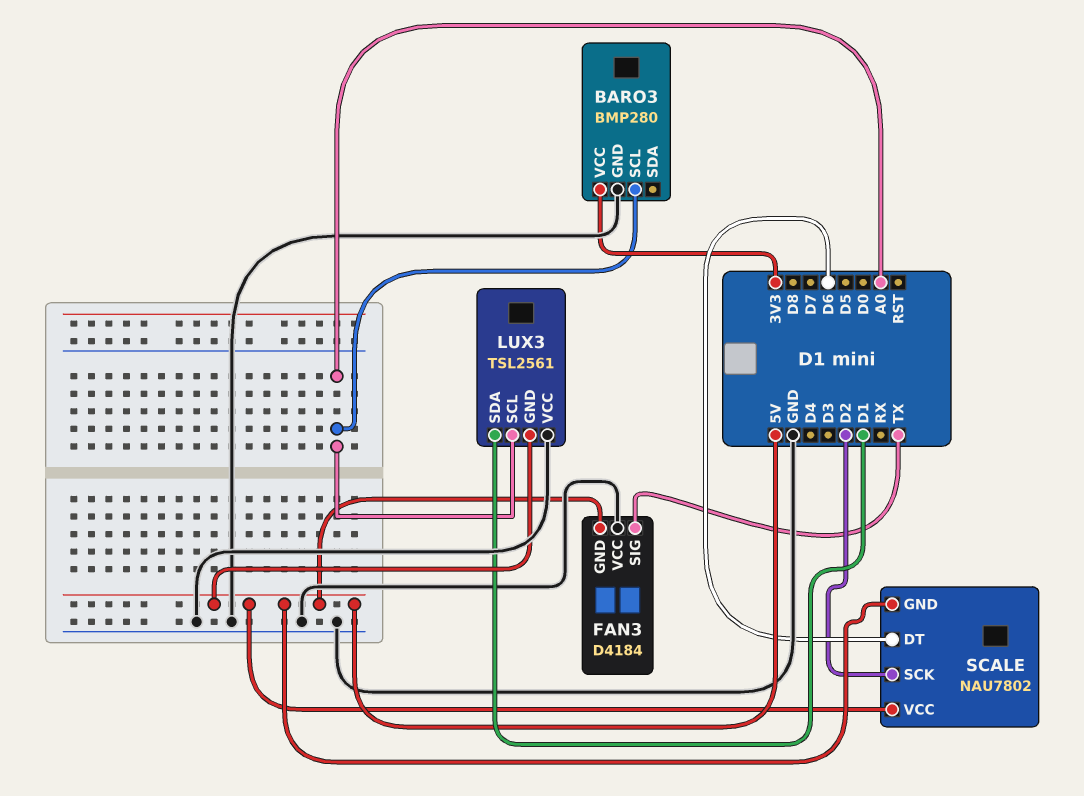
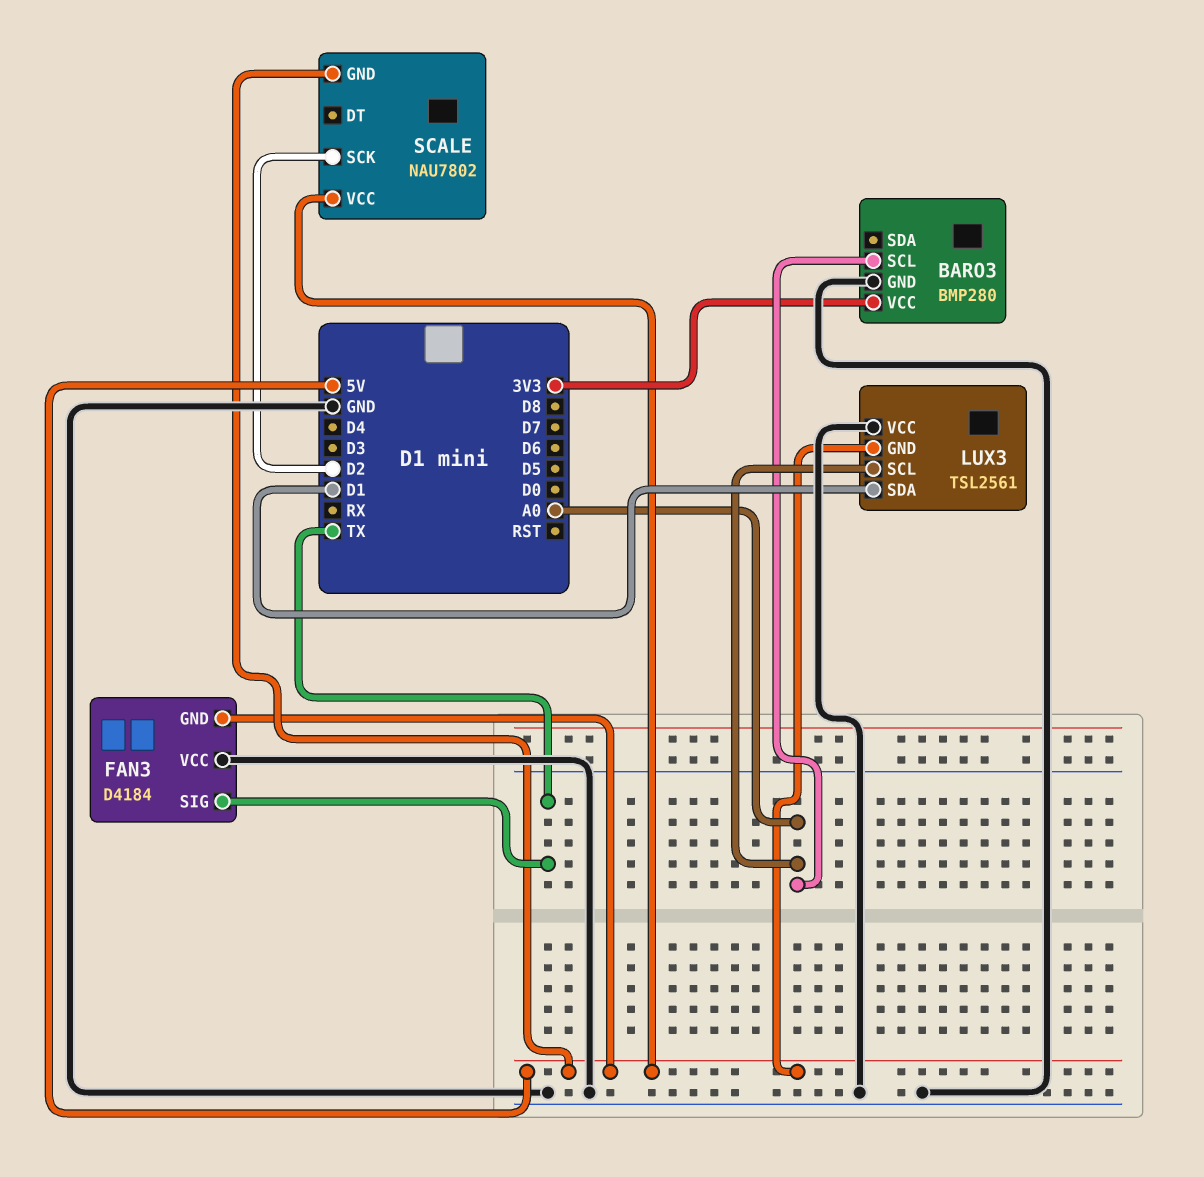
SCALE pin DT: D6 -> none

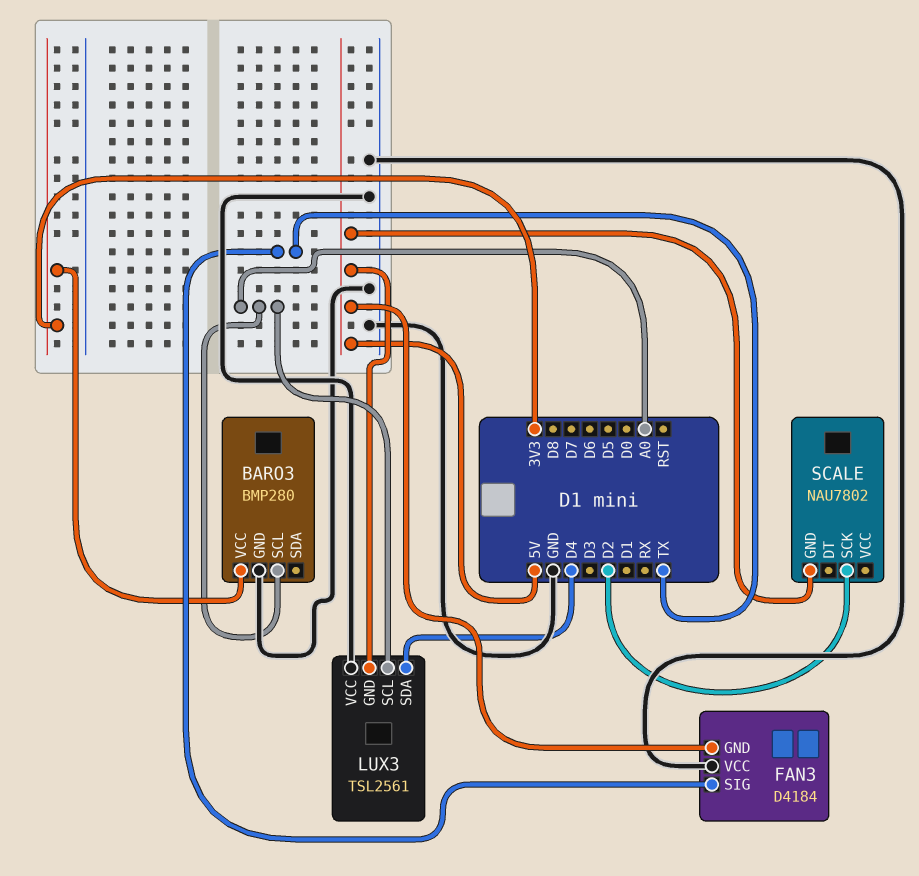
LUX3 pin SDA: D1 -> D4
SCALE pin VCC: 5V -> none

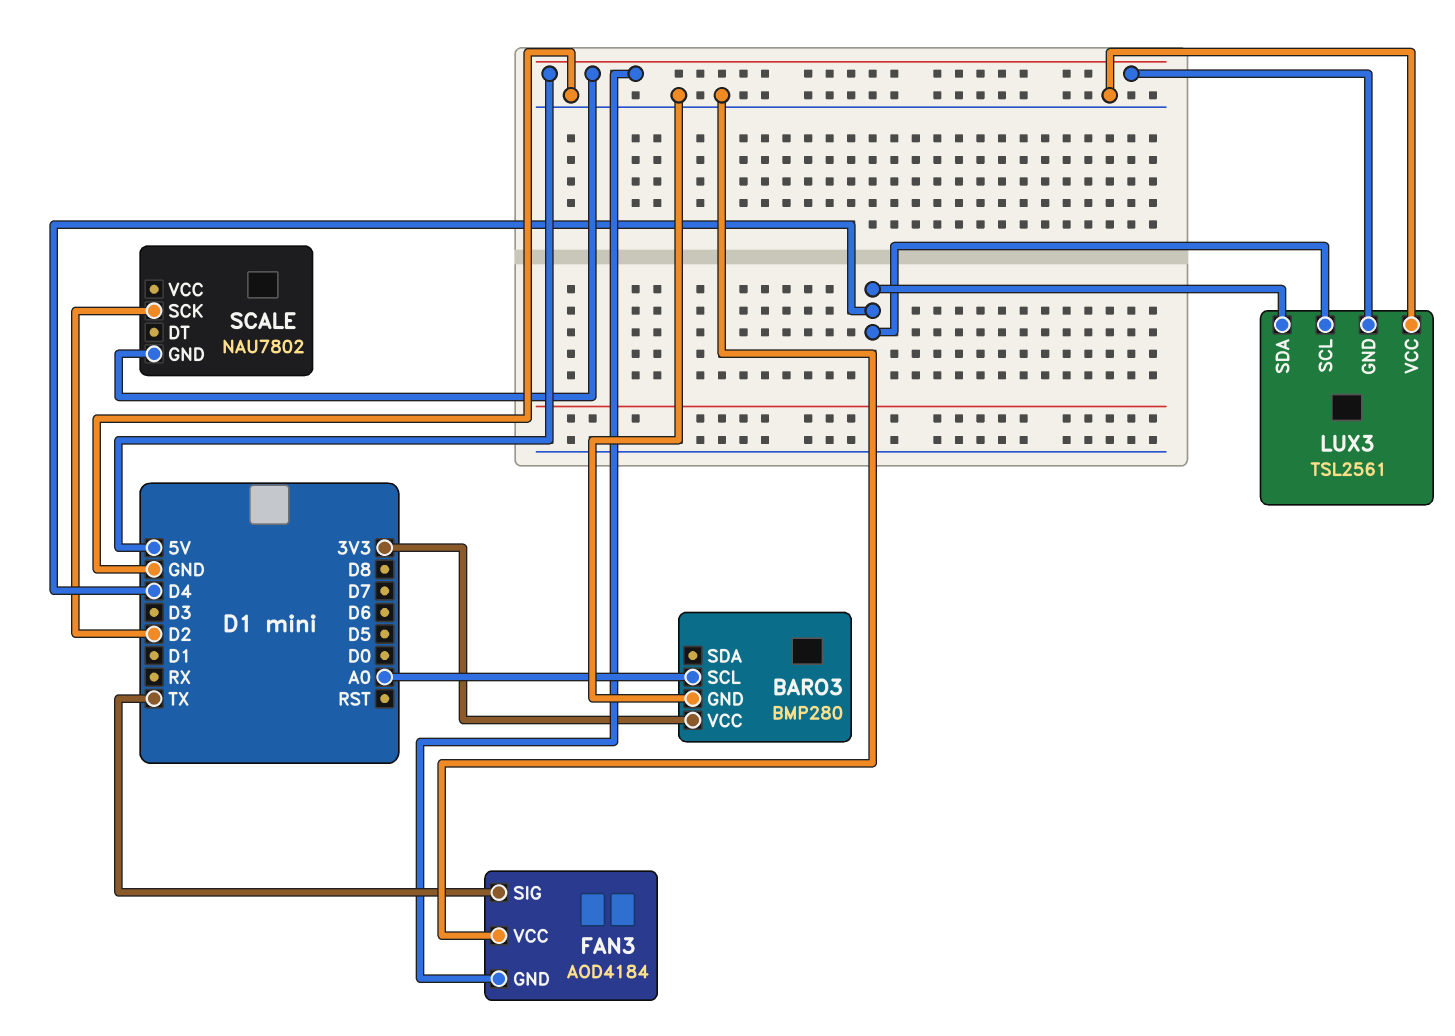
FAN3: D4184 -> AOD4184
LUX3 pin SCL: A0 -> D4

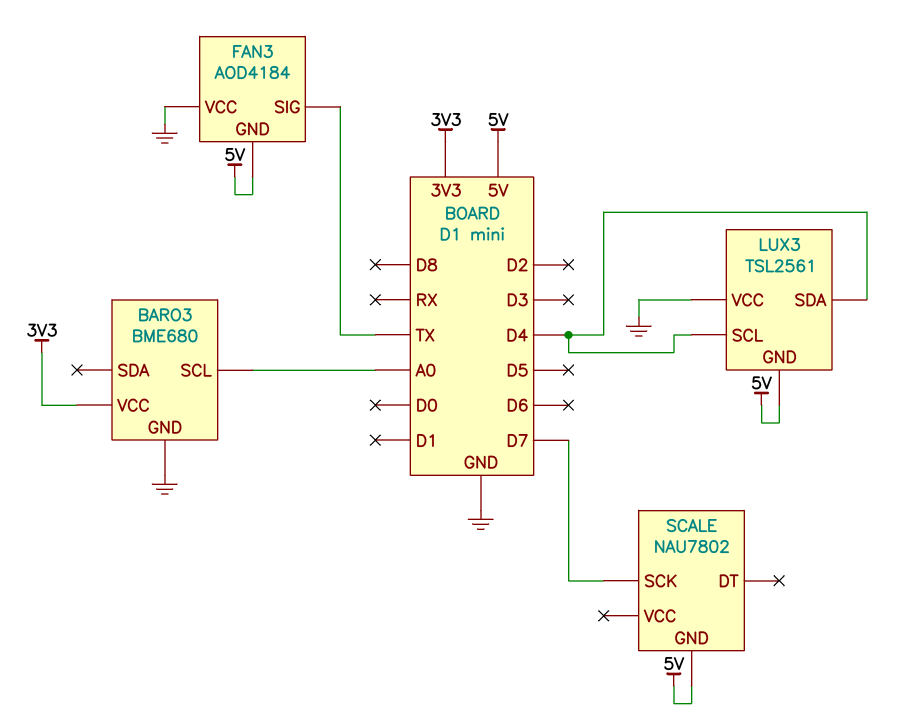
BARO3: BMP280 -> BME680
SCALE pin SCK: D2 -> D7

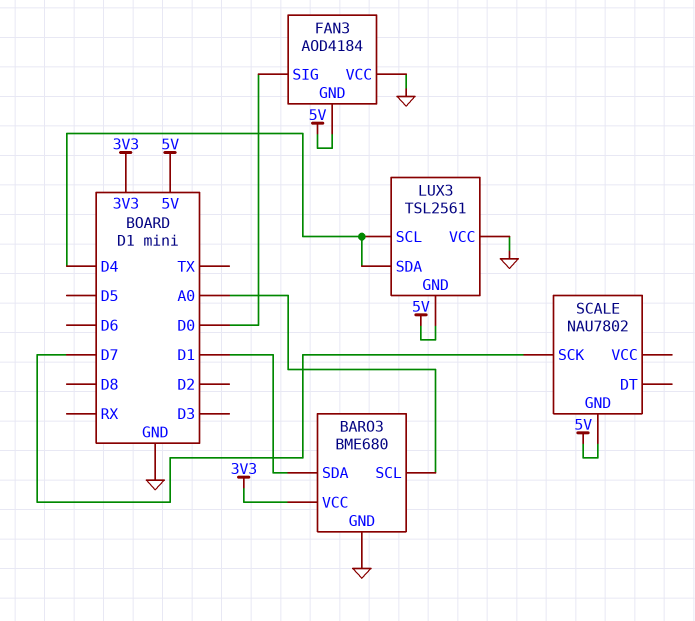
BARO3 pin SDA: none -> D1
FAN3 pin SIG: TX -> D0

